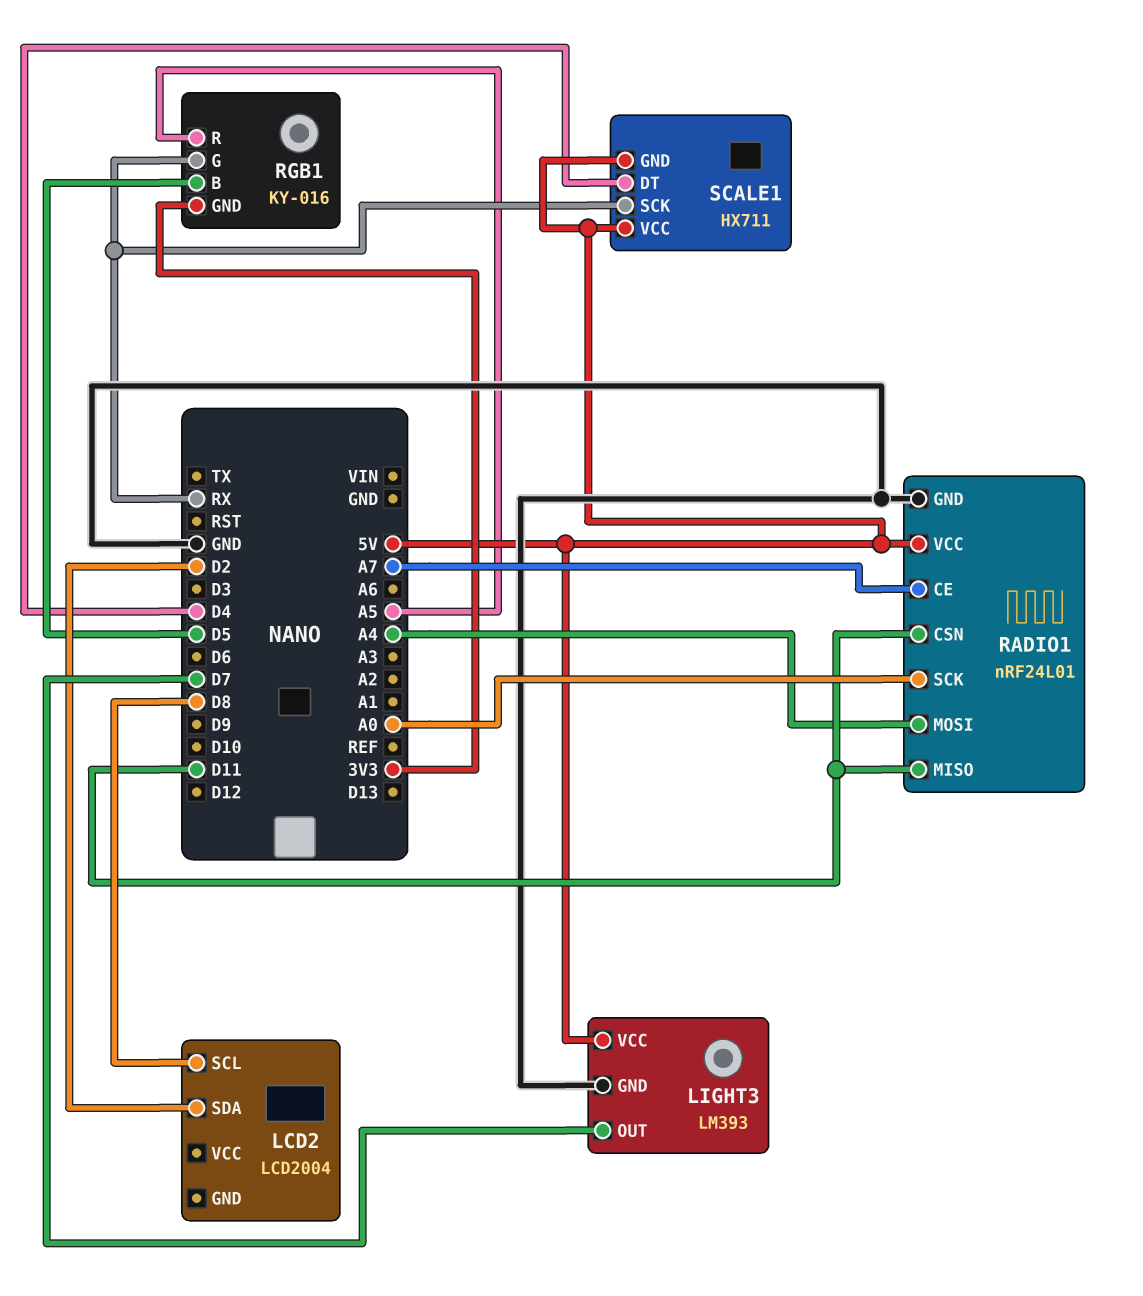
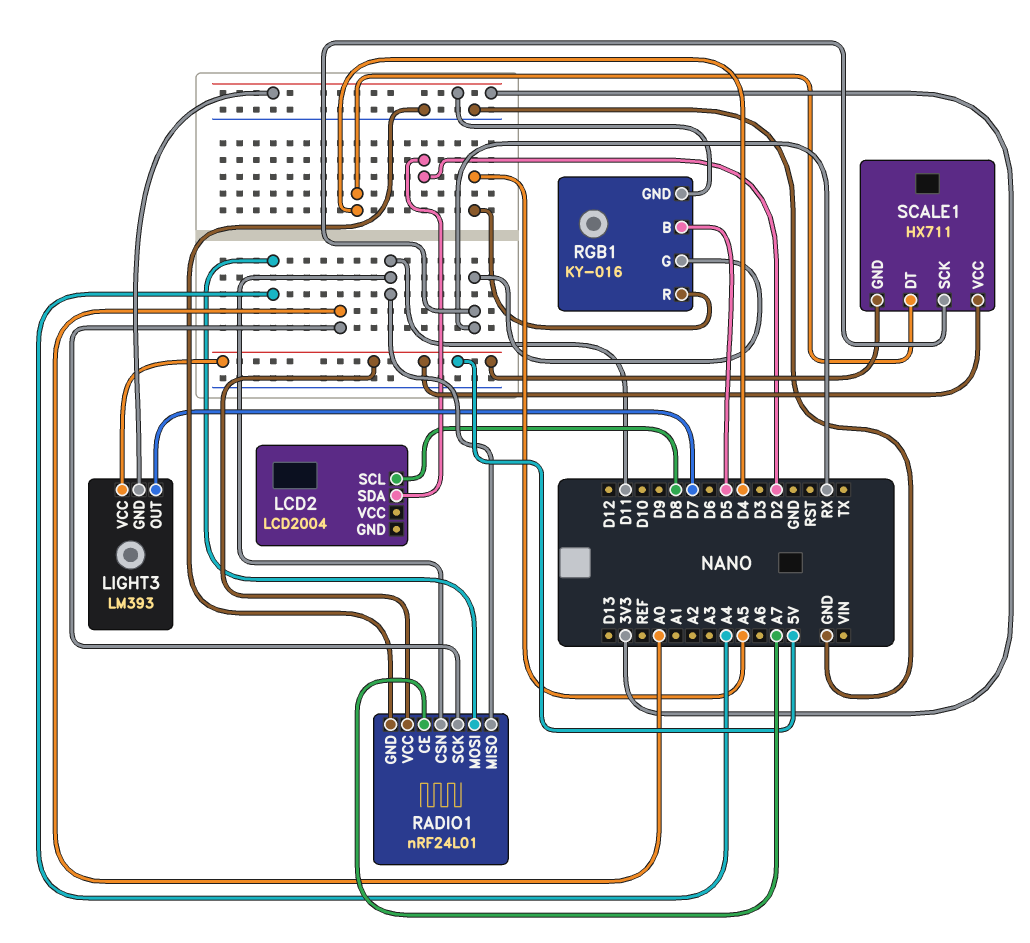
LIGHT3 pin GND: GND -> 3V3

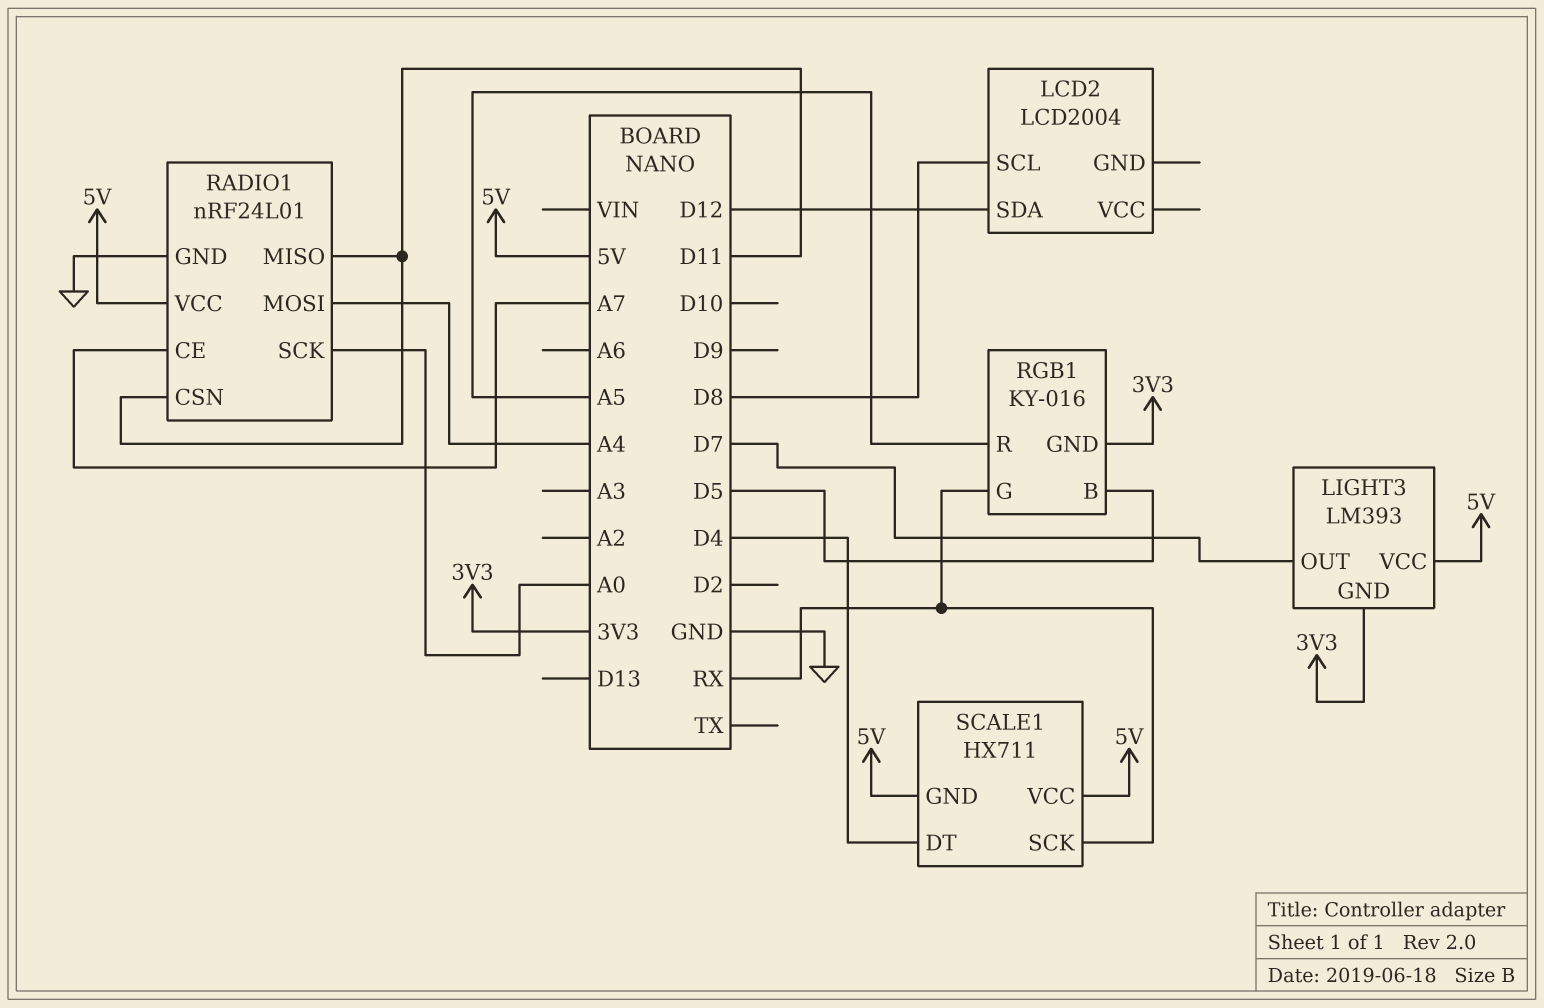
LCD2 pin SDA: D2 -> D12

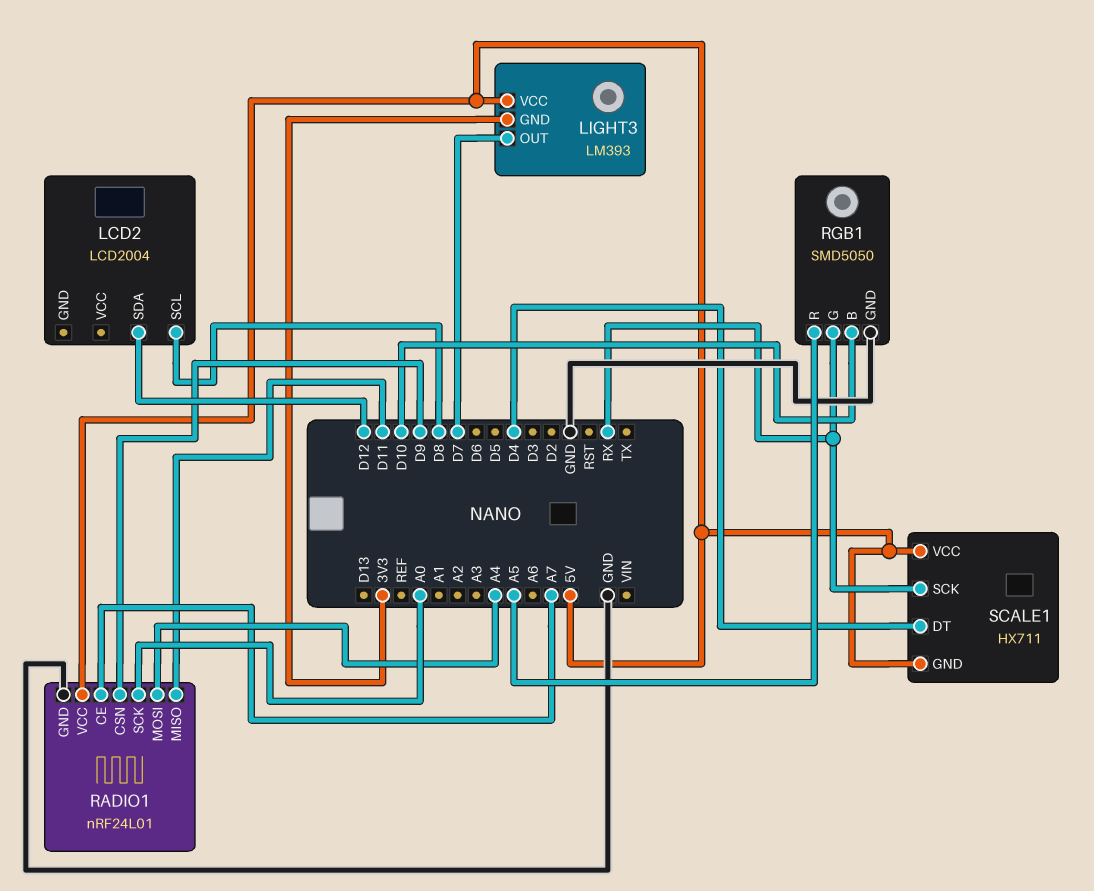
RADIO1 pin CSN: D11 -> D9
RGB1: KY-016 -> SMD5050
RGB1 pin B: D5 -> D10
RGB1 pin GND: 3V3 -> GND

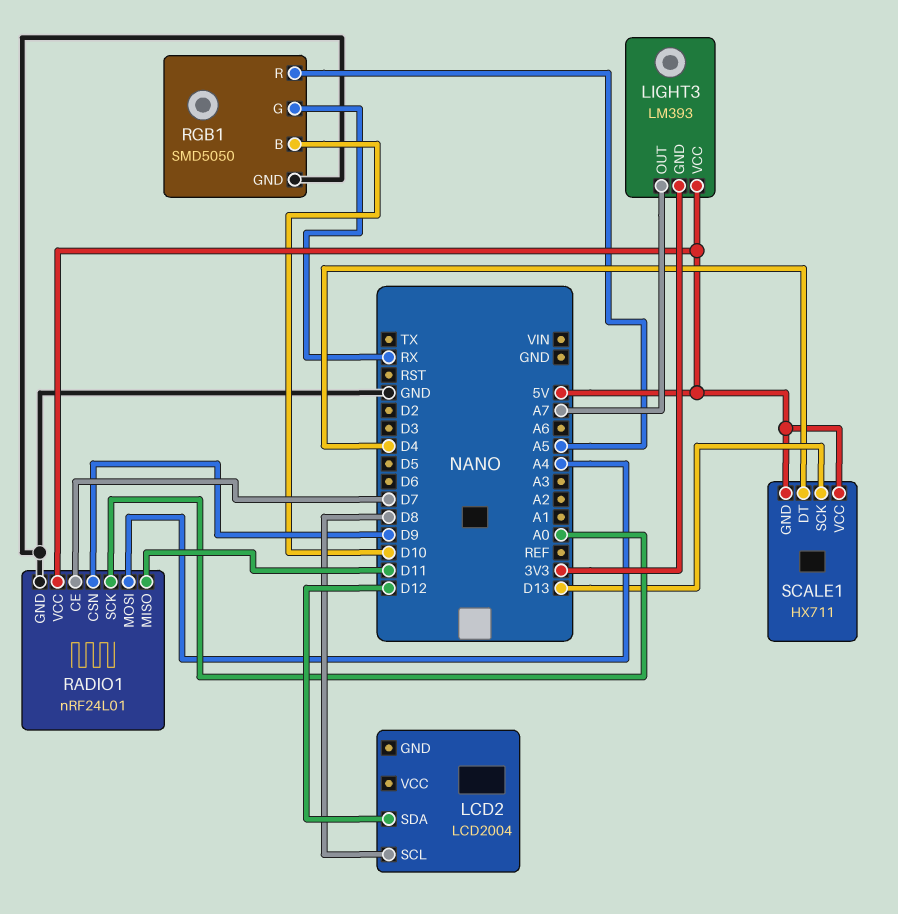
LIGHT3 pin OUT: D7 -> A7
RADIO1 pin CE: A7 -> D7
SCALE1 pin SCK: RX -> D13

